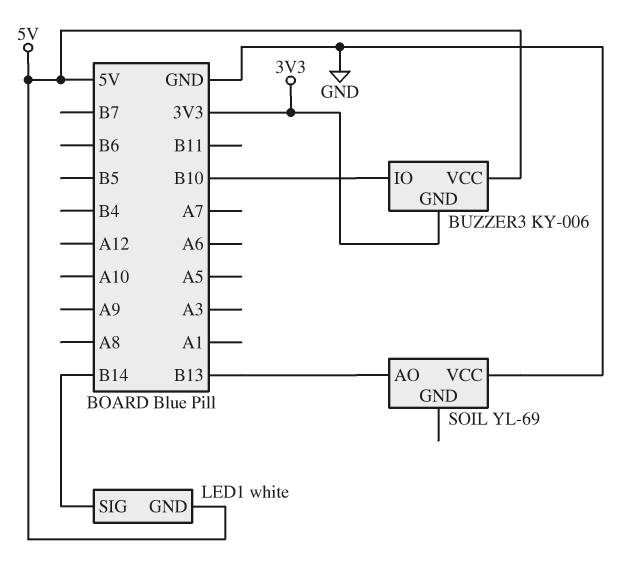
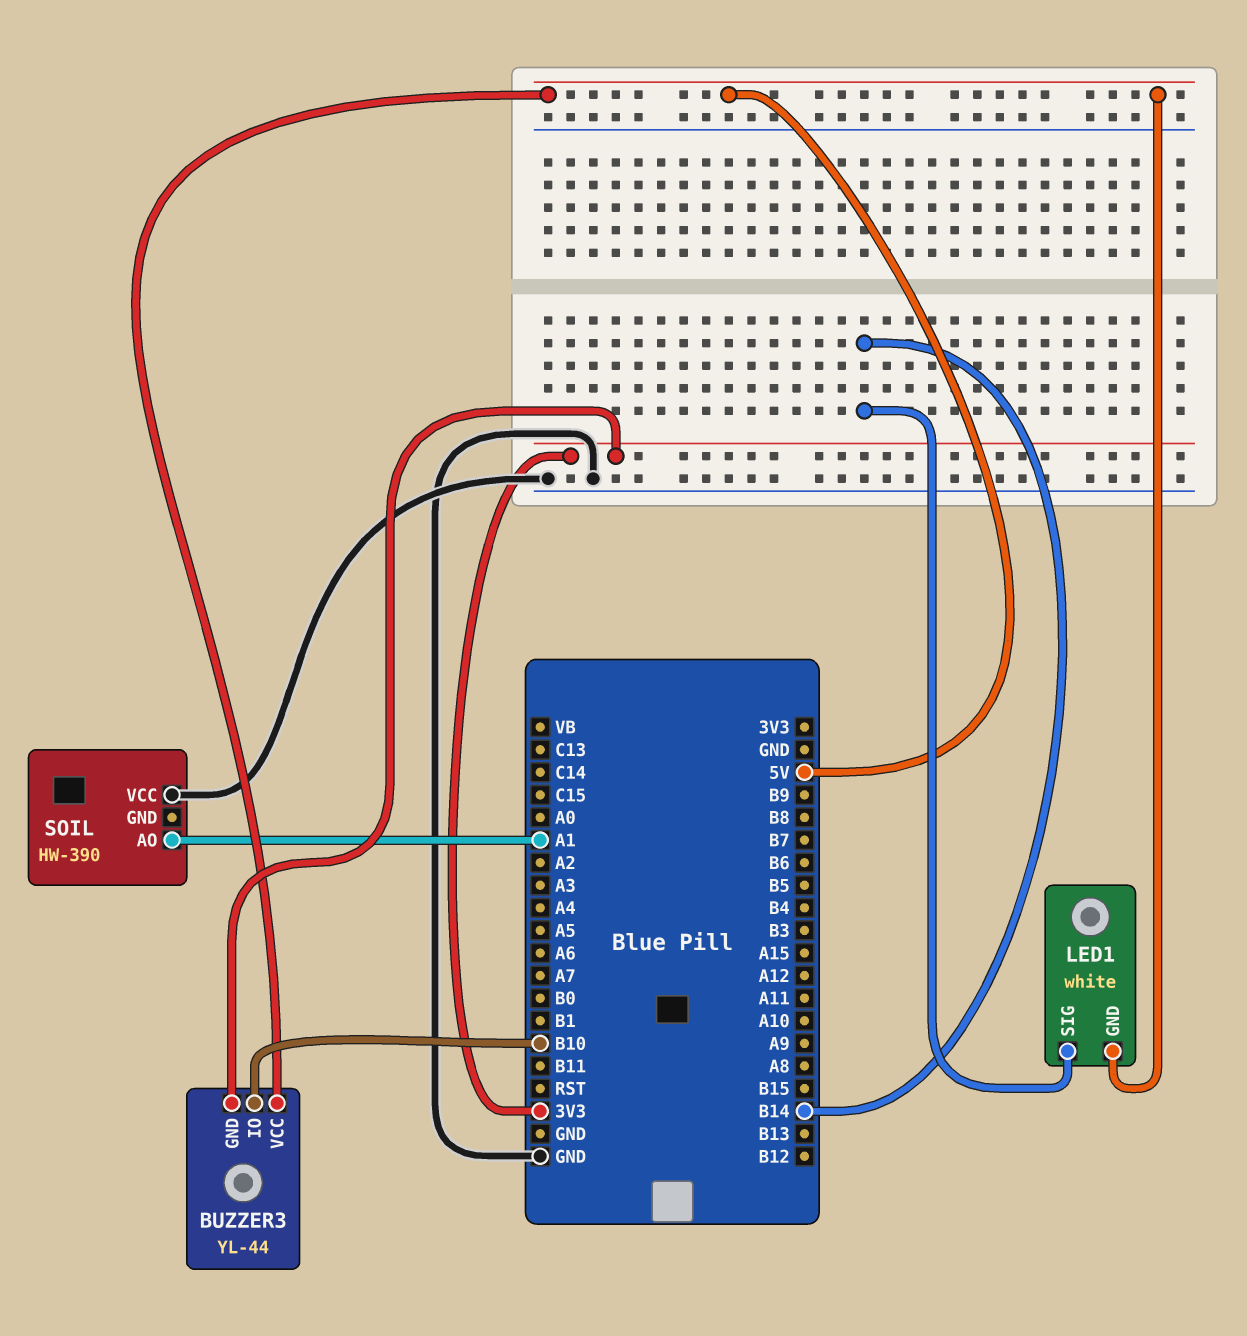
BUZZER3: KY-006 -> YL-44
SOIL: YL-69 -> HW-390
SOIL pin AO: B13 -> A1

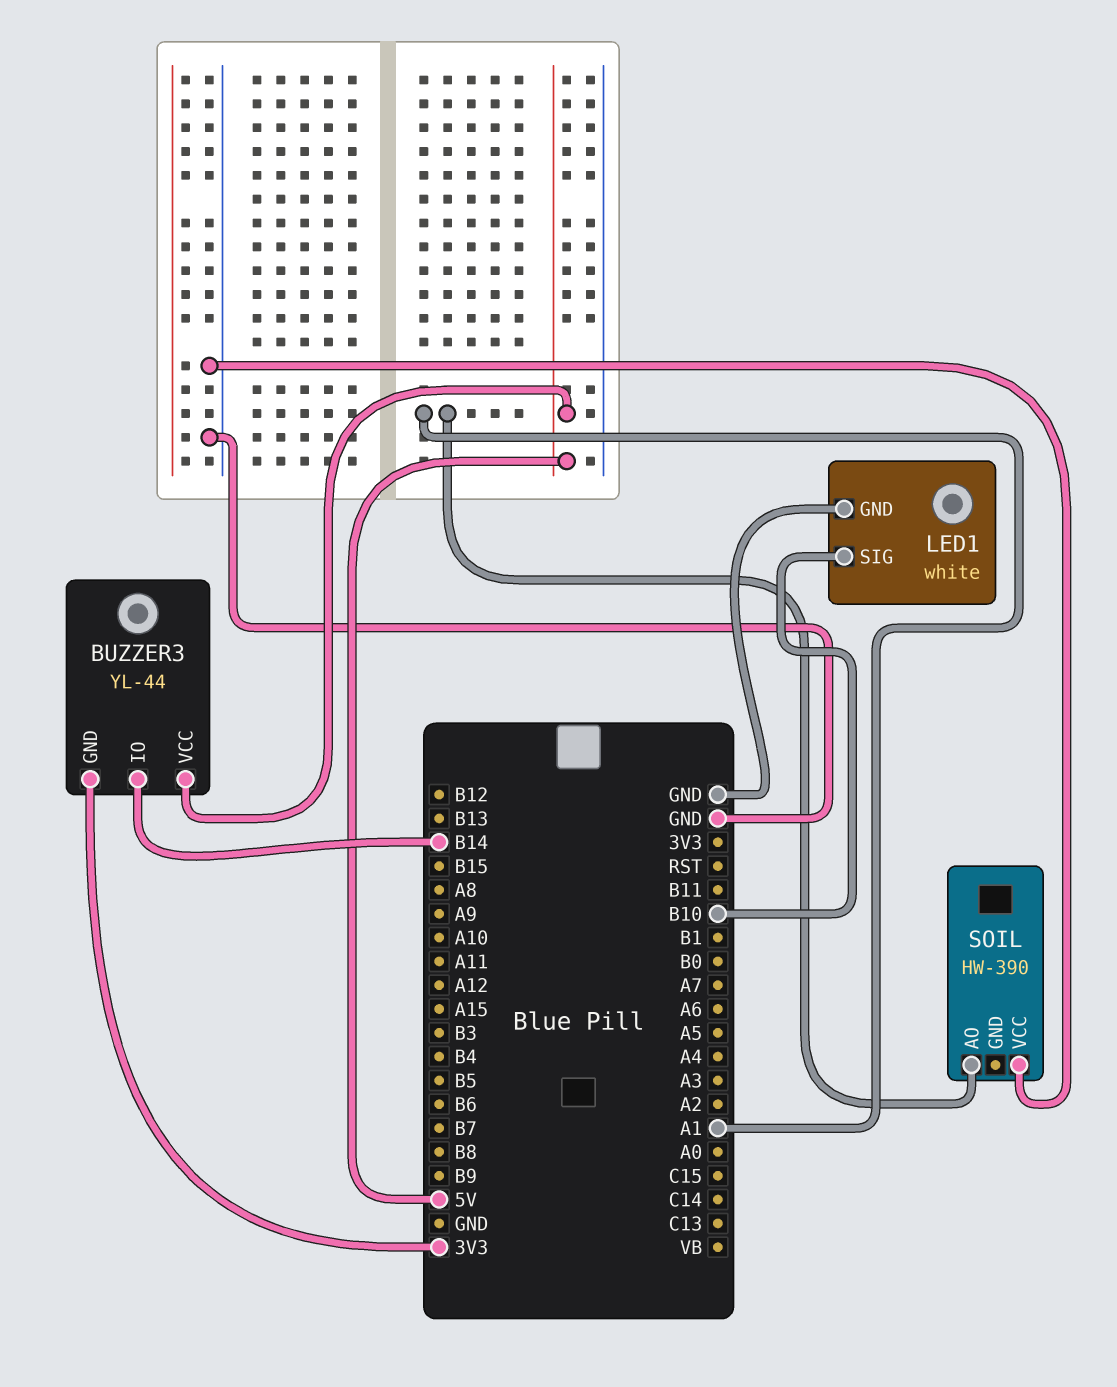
BUZZER3 pin IO: B10 -> B14
LED1 pin GND: 5V -> GND
LED1 pin SIG: B14 -> B10

